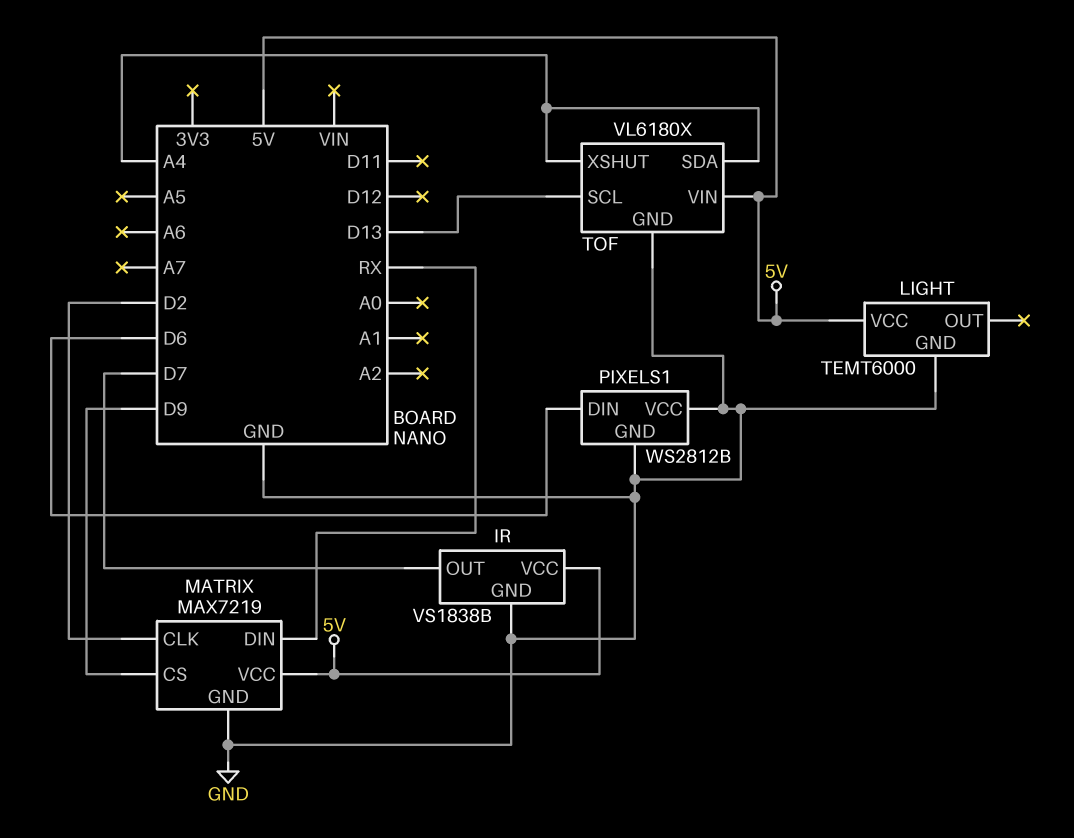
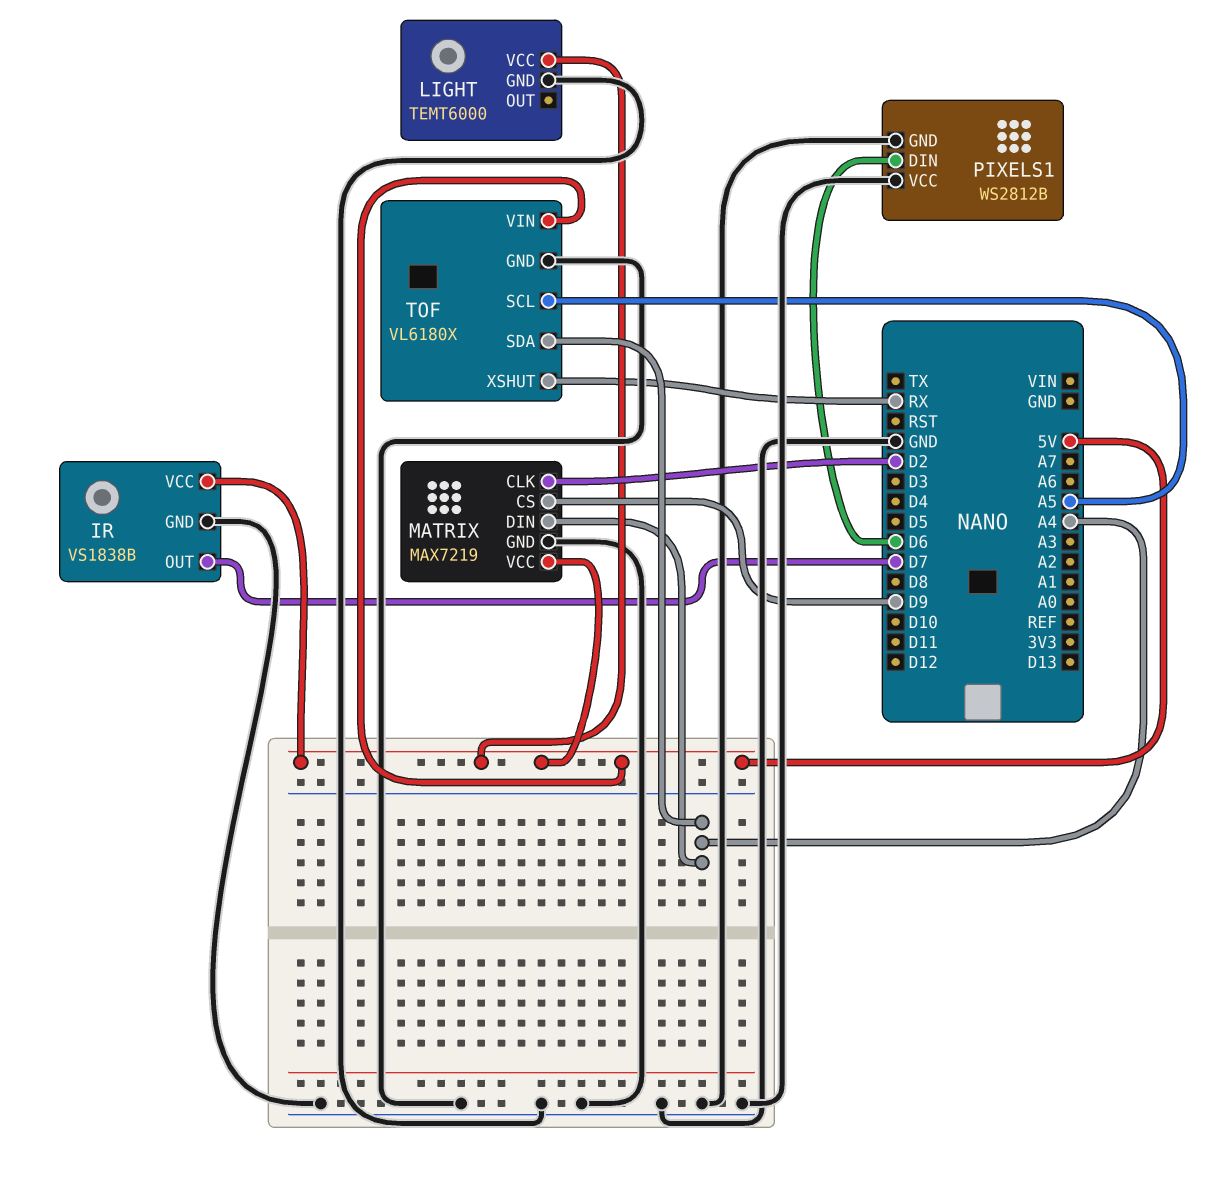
MATRIX pin DIN: RX -> A4
TOF pin SCL: D13 -> A5
TOF pin XSHUT: A4 -> RX

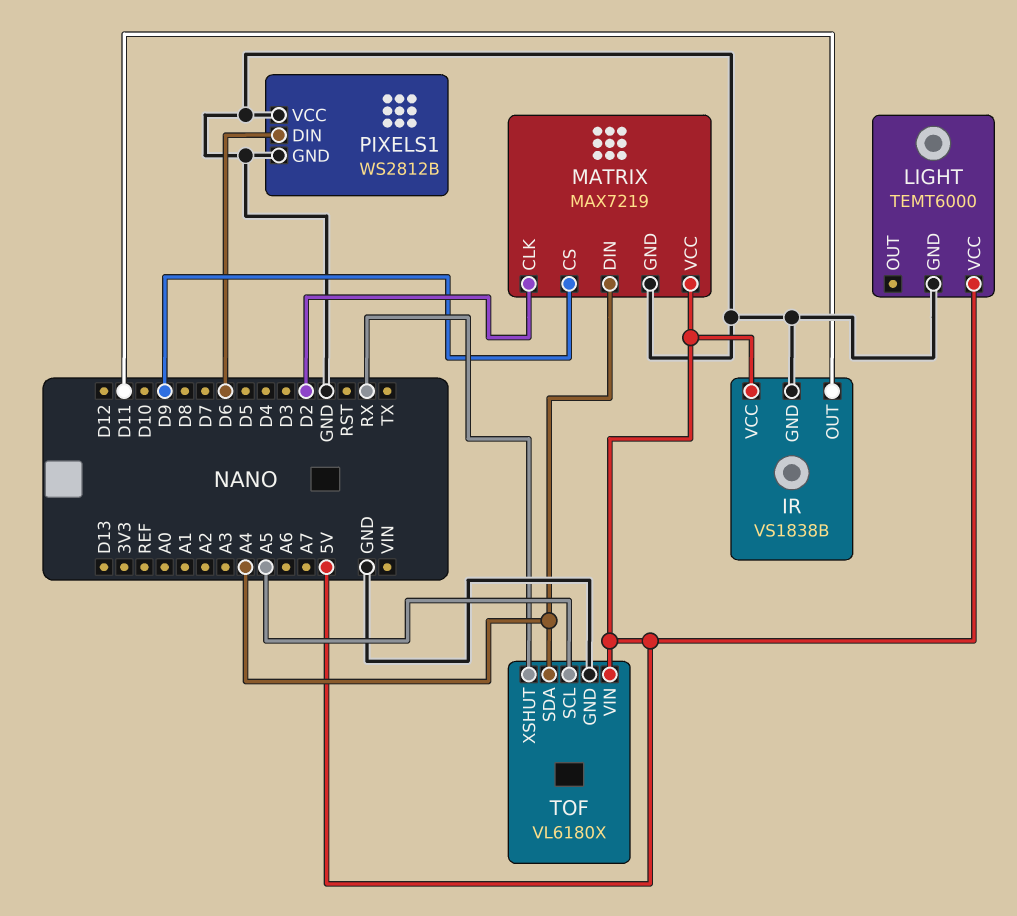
IR pin OUT: D7 -> D11

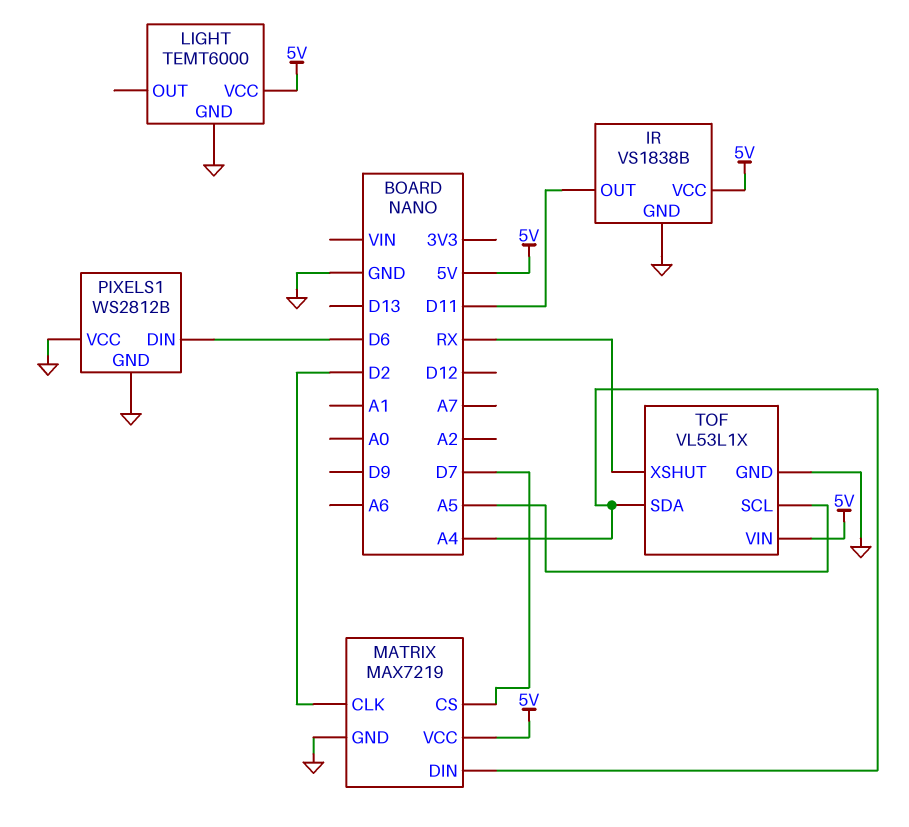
MATRIX pin CS: D9 -> D7
TOF: VL6180X -> VL53L1X

